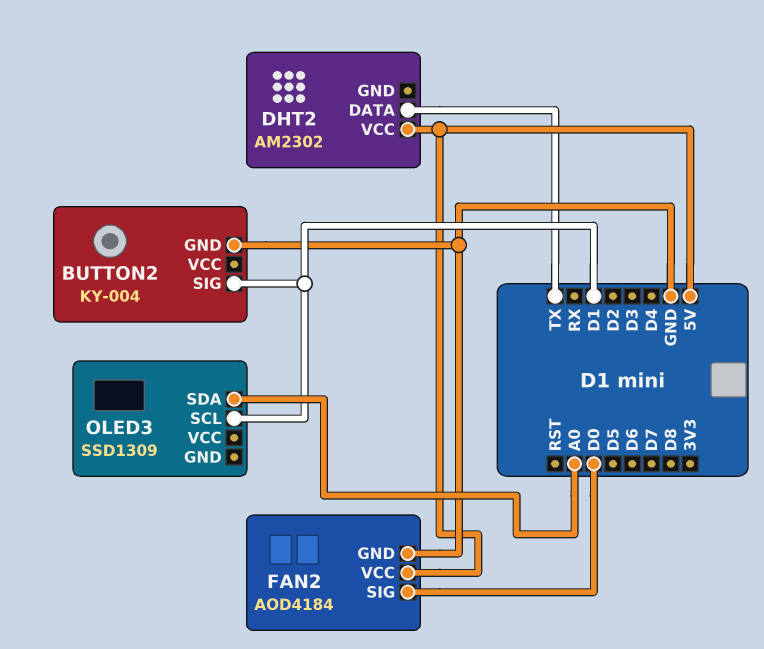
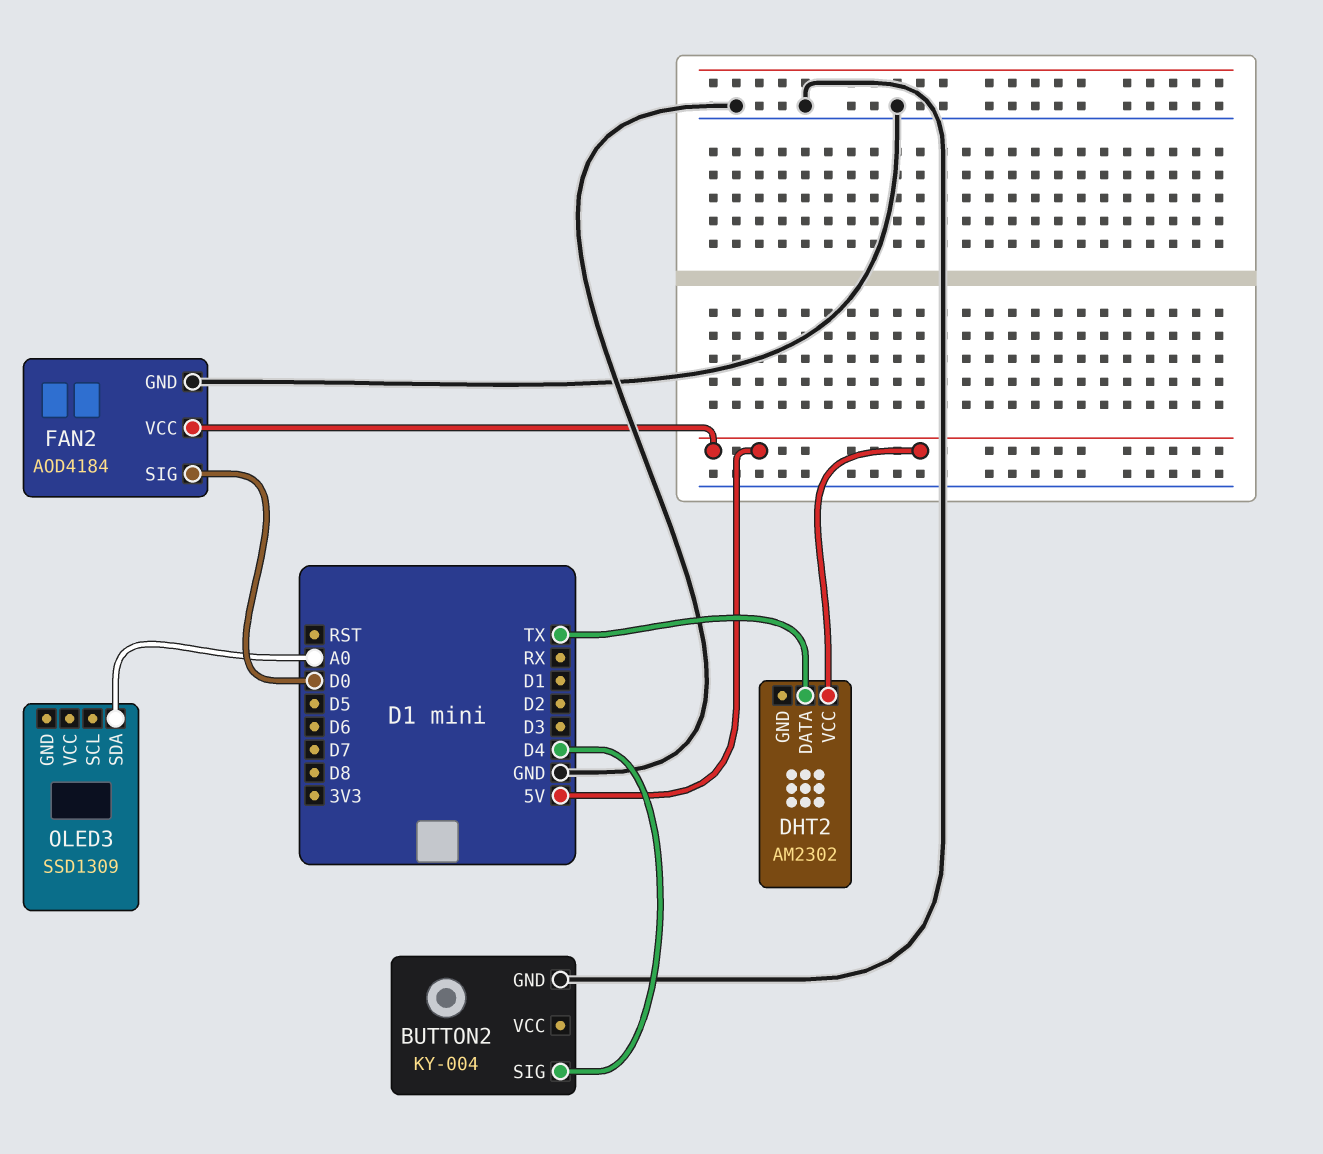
BUTTON2 pin SIG: D1 -> D4
OLED3 pin SCL: D1 -> none

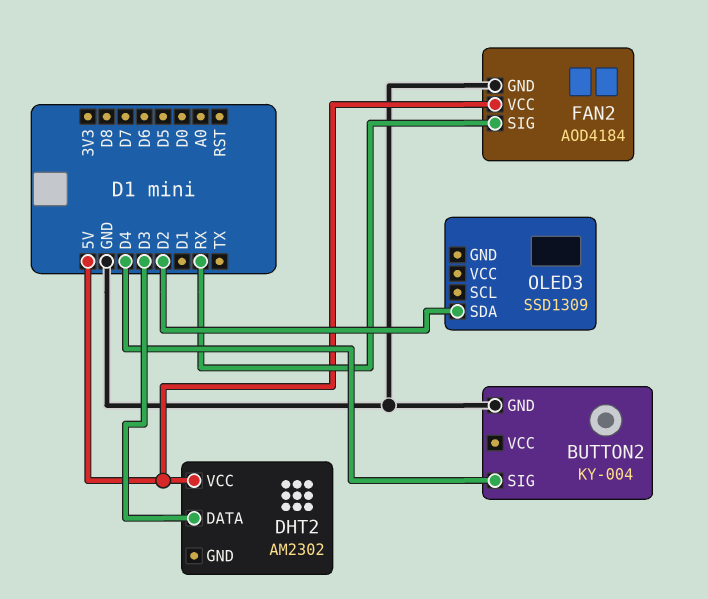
DHT2 pin DATA: TX -> D3
FAN2 pin SIG: D0 -> RX
OLED3 pin SDA: A0 -> D2

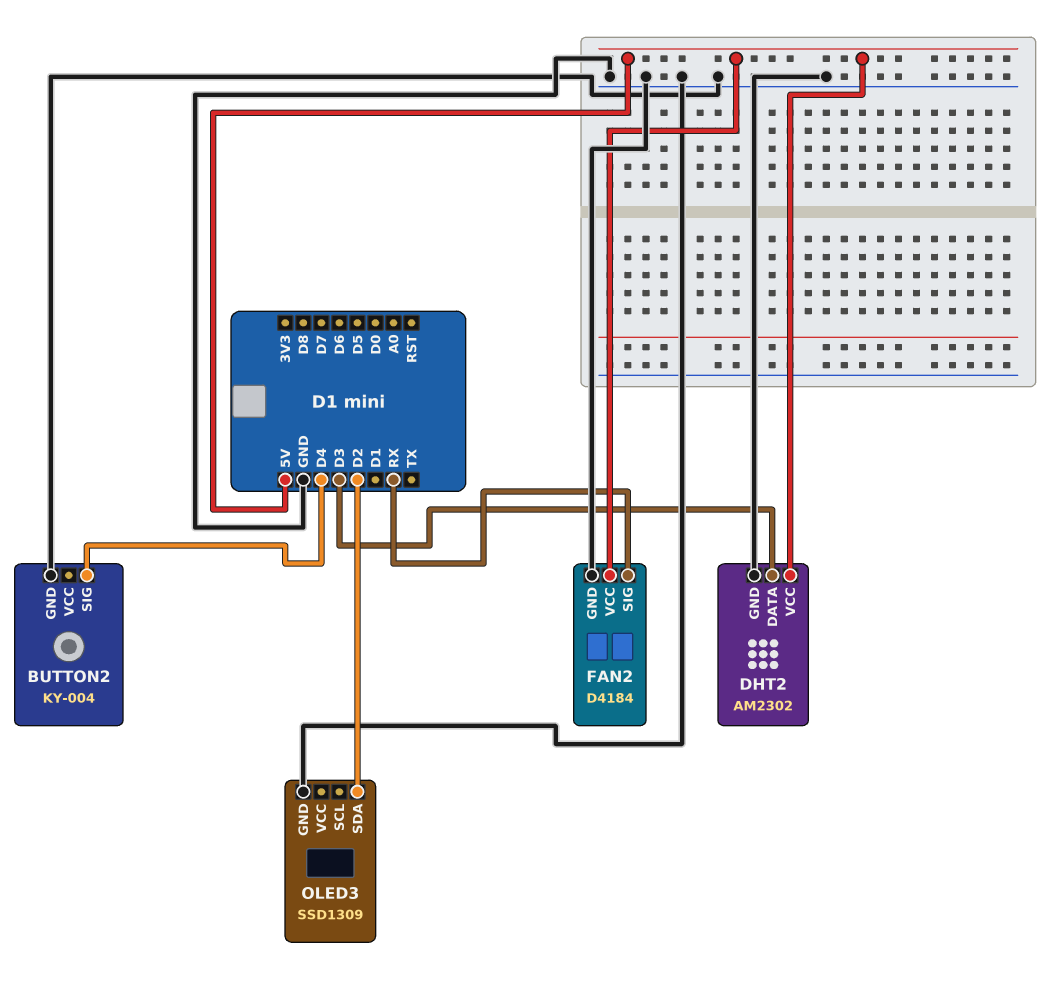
DHT2 pin GND: none -> GND
FAN2: AOD4184 -> D4184
OLED3 pin GND: none -> GND

